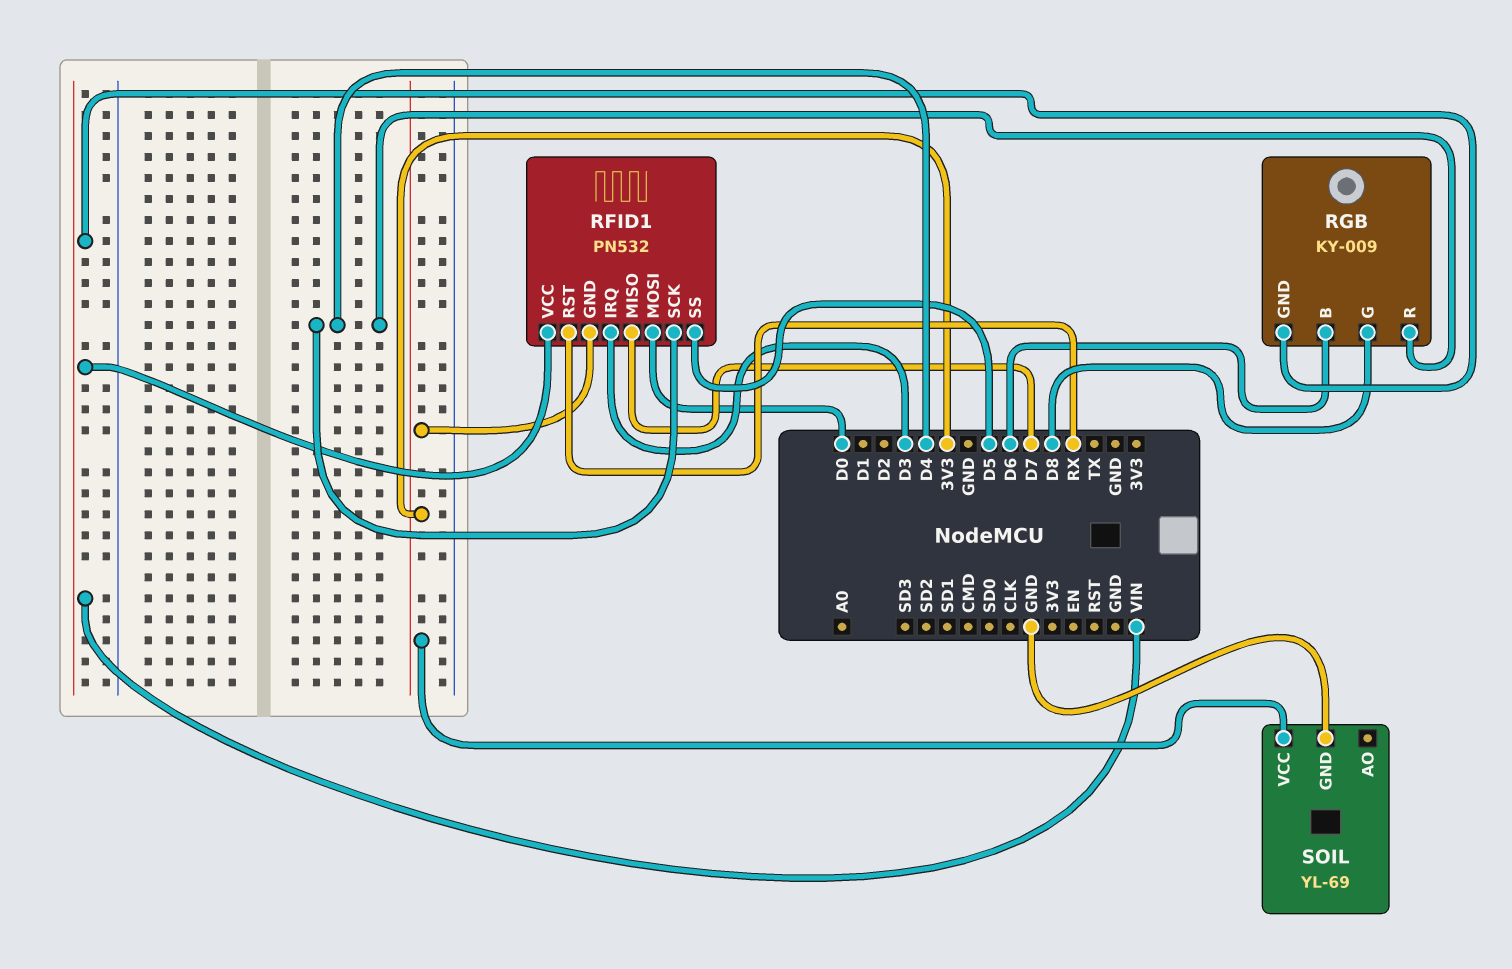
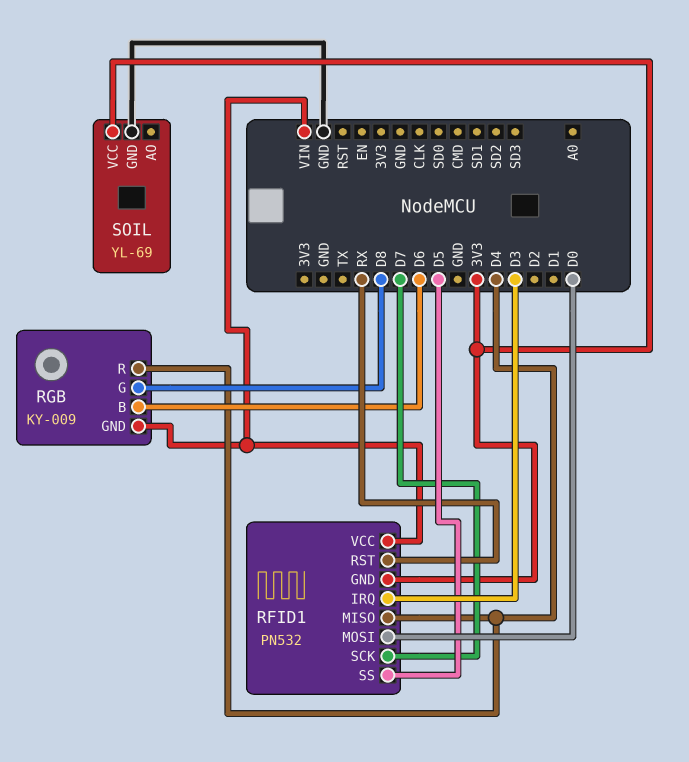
RFID1 pin MISO: D7 -> D4
RFID1 pin SCK: D4 -> D7

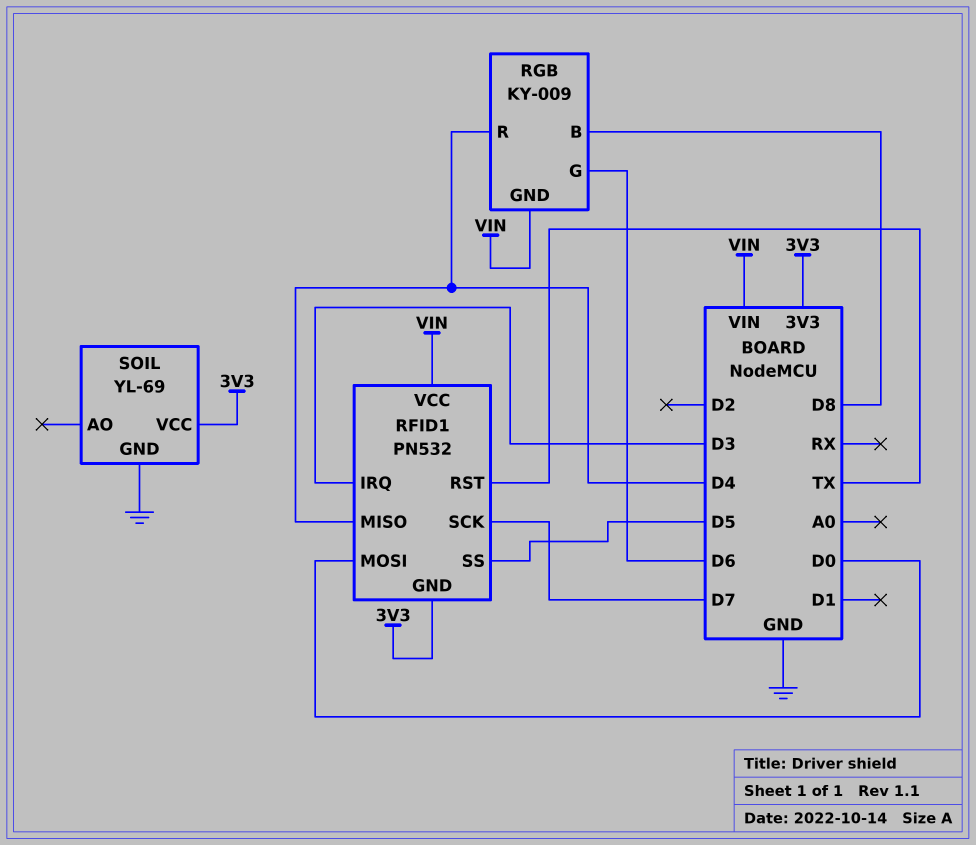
RFID1 pin RST: RX -> TX
RGB pin B: D6 -> D8
RGB pin G: D8 -> D6

